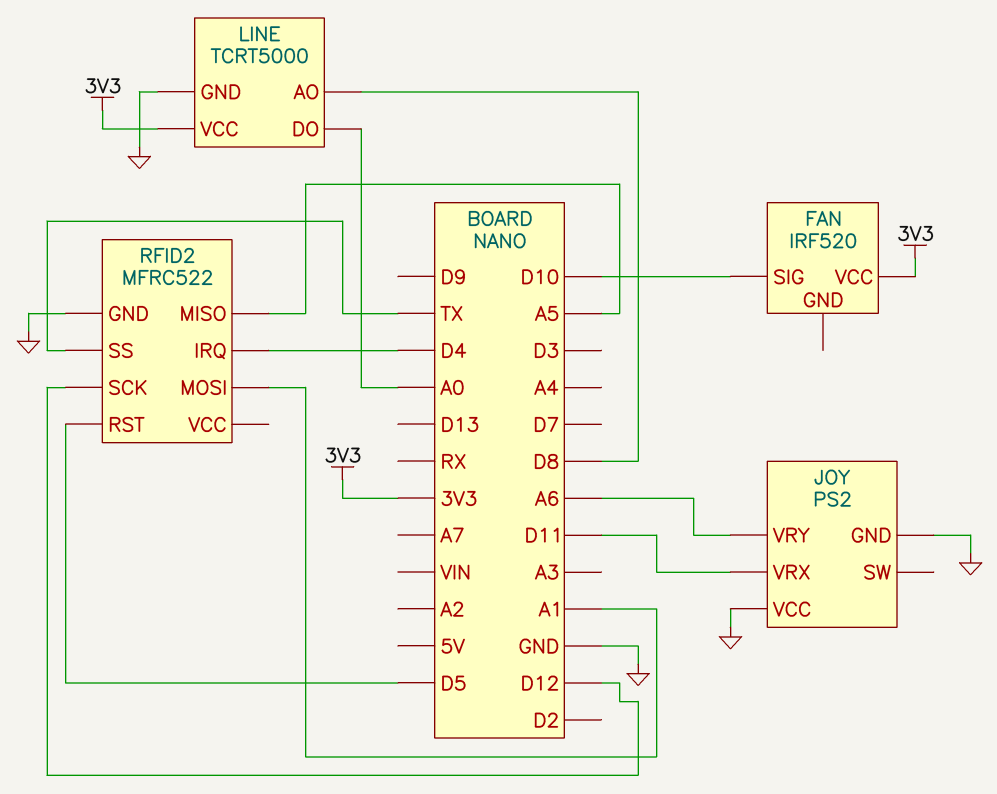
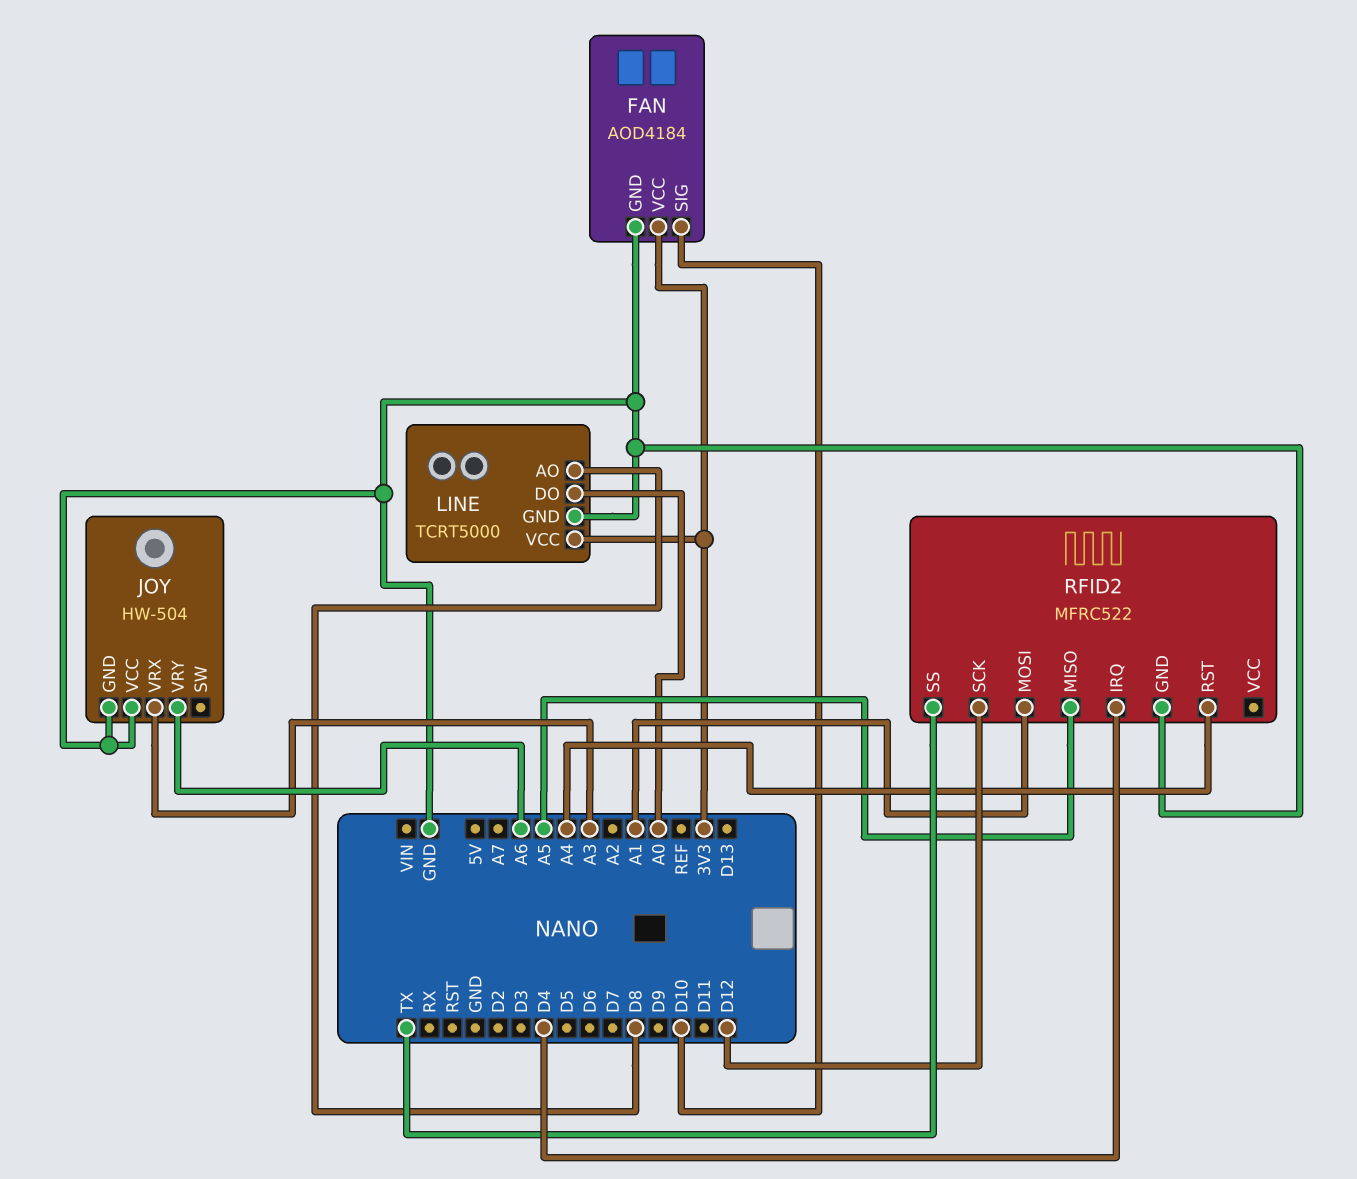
FAN: IRF520 -> AOD4184
FAN pin GND: none -> GND
JOY: PS2 -> HW-504
JOY pin VRX: D11 -> A3
RFID2 pin RST: D5 -> A4

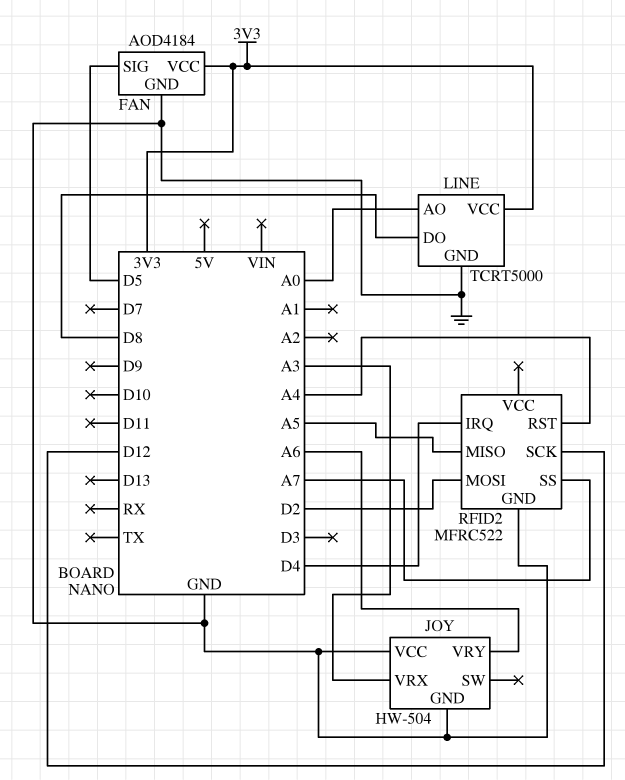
FAN pin SIG: D10 -> D5
LINE pin AO: D8 -> A0
LINE pin DO: A0 -> D8
RFID2 pin MOSI: A1 -> D2
RFID2 pin SS: TX -> A7

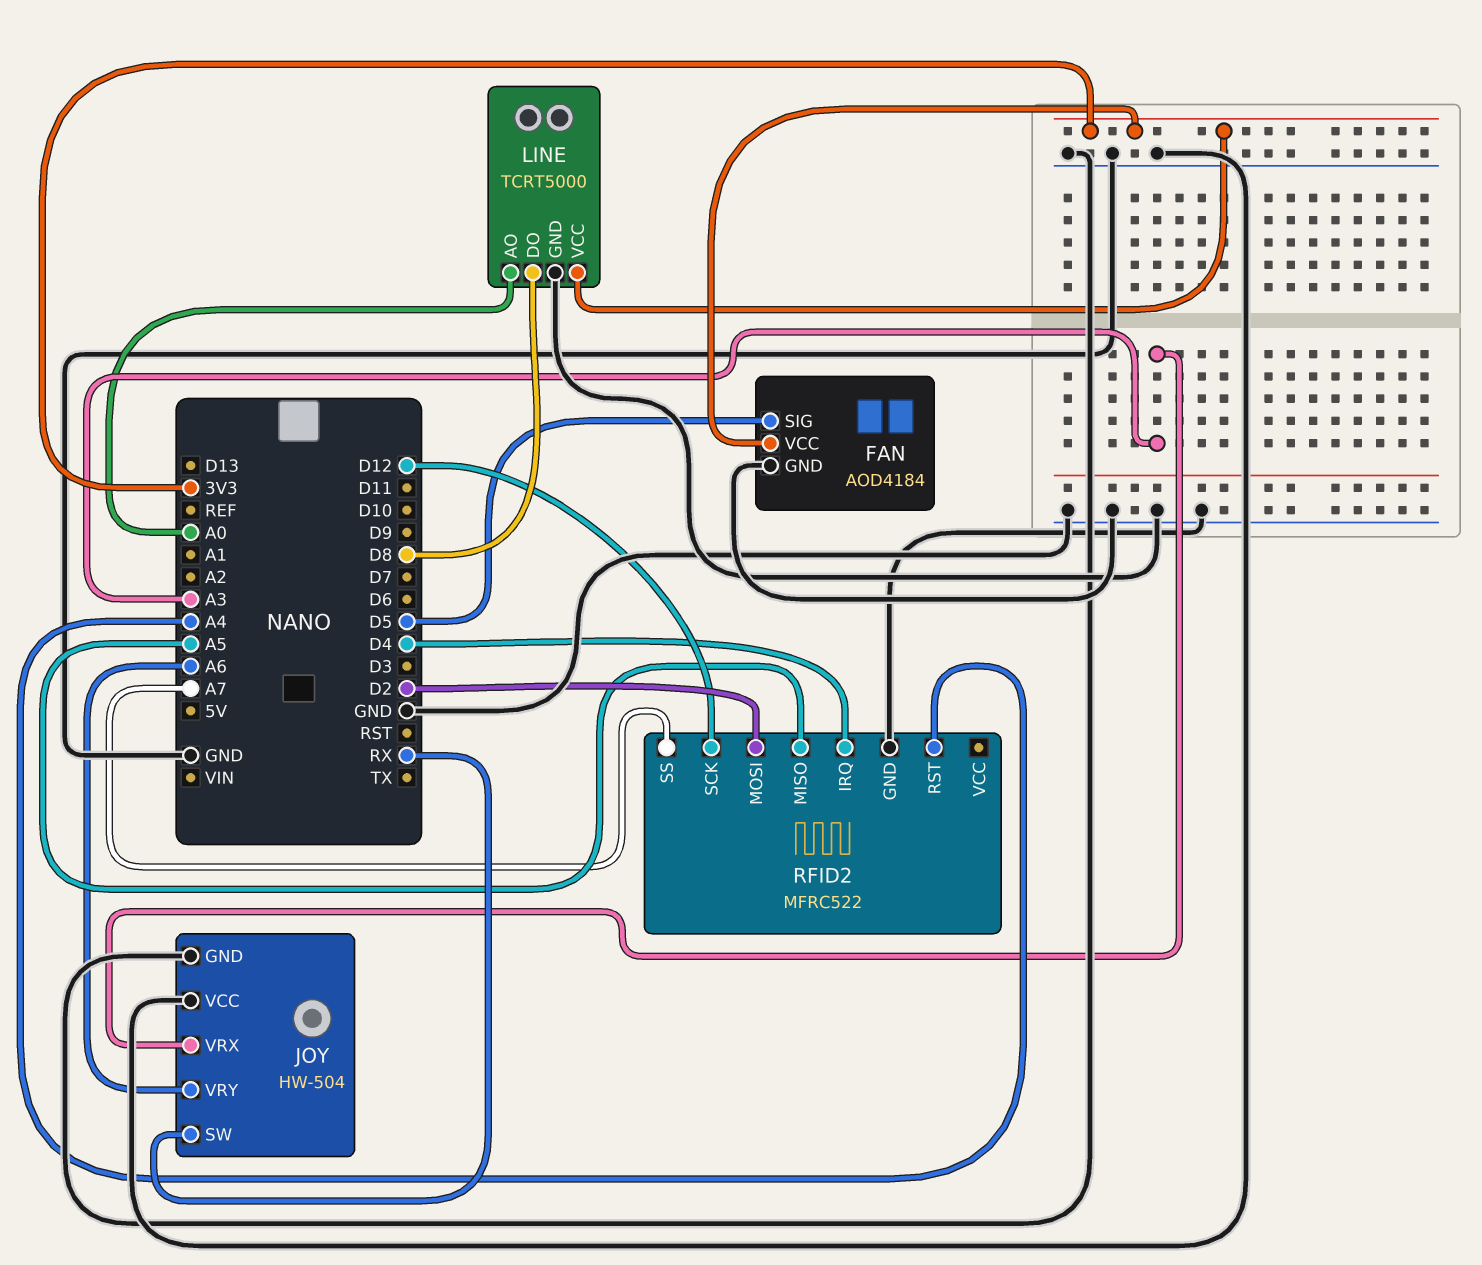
JOY pin SW: none -> RX

